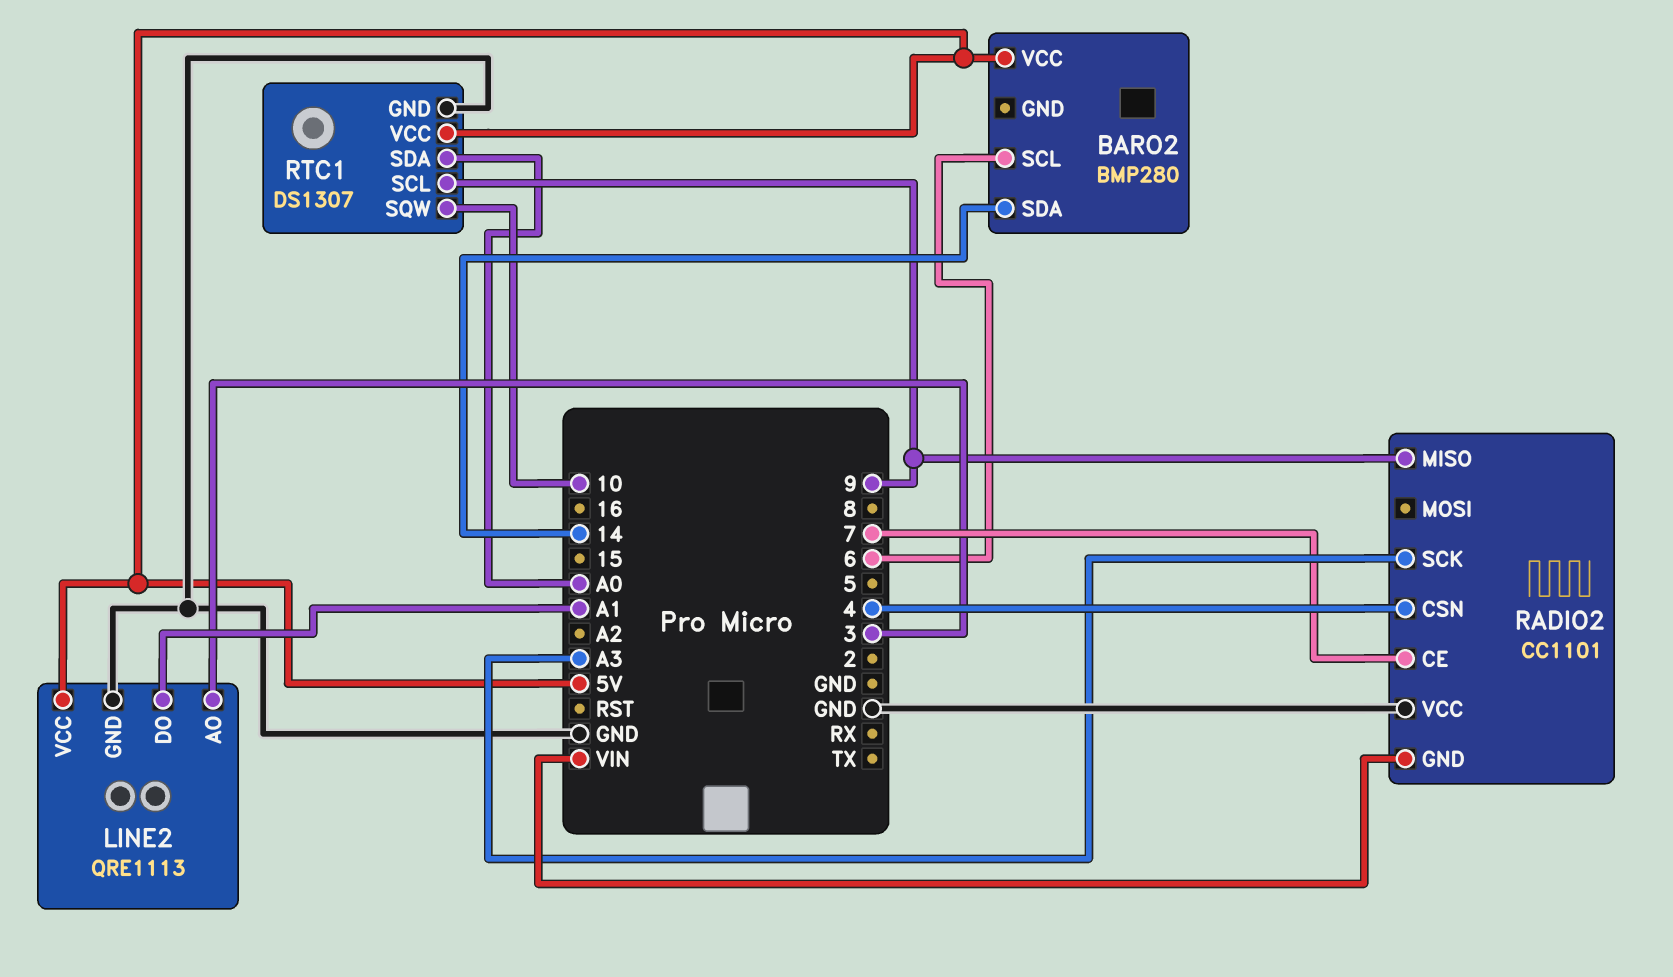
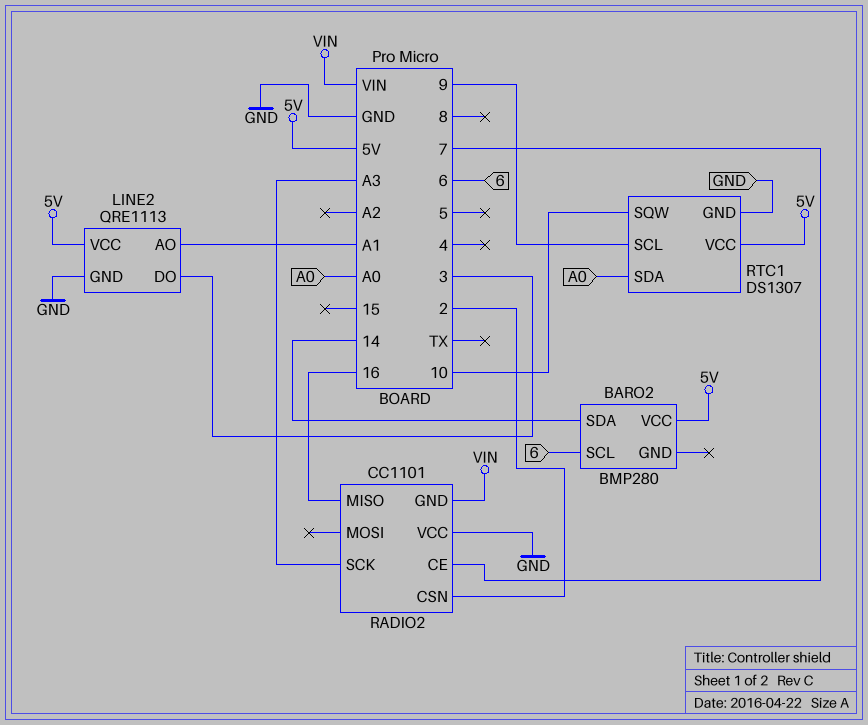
LINE2 pin AO: 3 -> A1
LINE2 pin DO: A1 -> 3
RADIO2 pin CSN: 4 -> 2
RADIO2 pin MISO: 9 -> 16

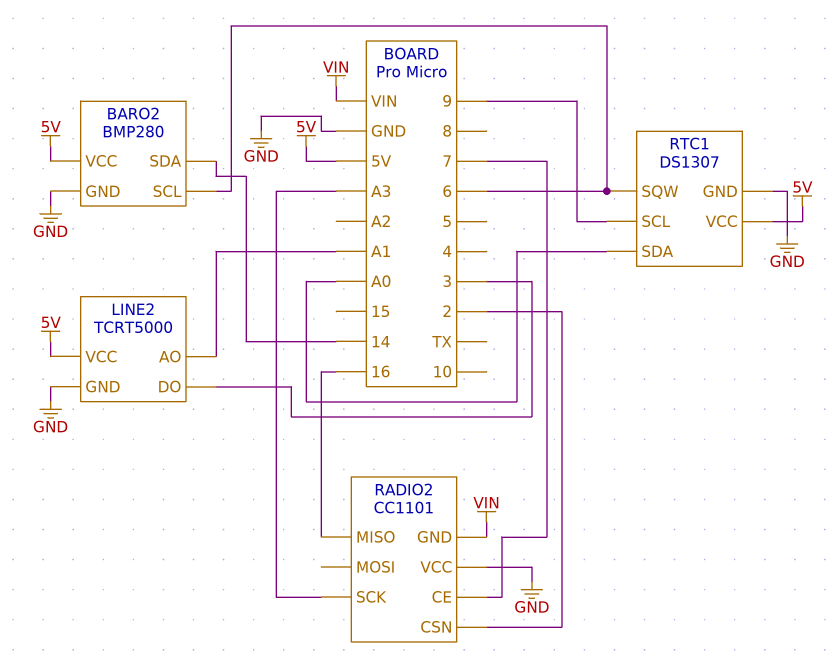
BARO2 pin GND: none -> GND
LINE2: QRE1113 -> TCRT5000
RTC1 pin SQW: 10 -> 6

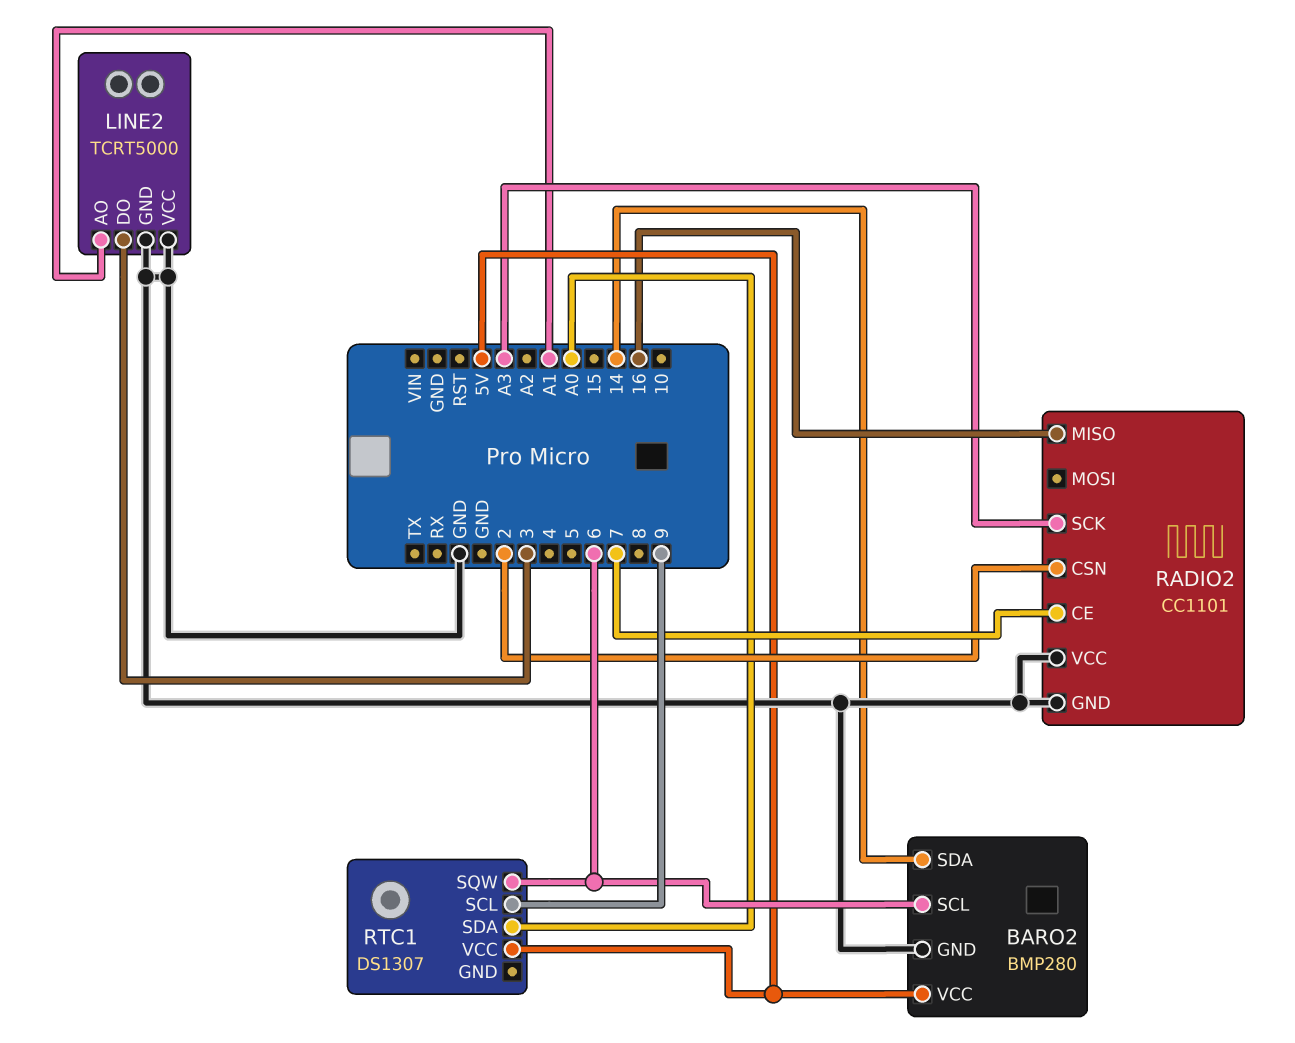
LINE2 pin VCC: 5V -> GND
RADIO2 pin GND: VIN -> GND
RTC1 pin GND: GND -> none

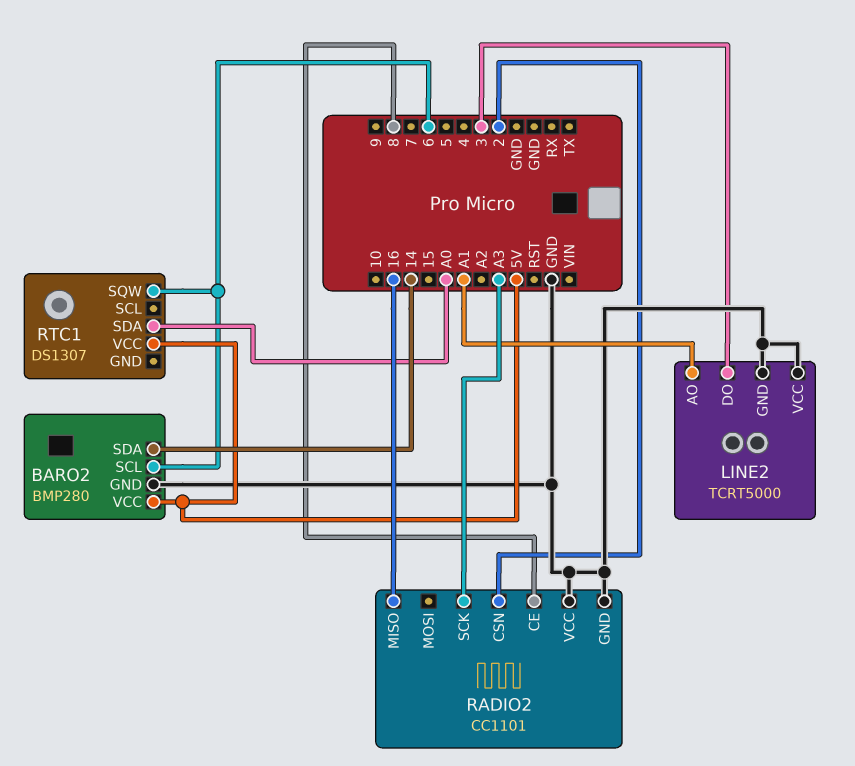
RADIO2 pin CE: 7 -> 8
RTC1 pin SCL: 9 -> none

